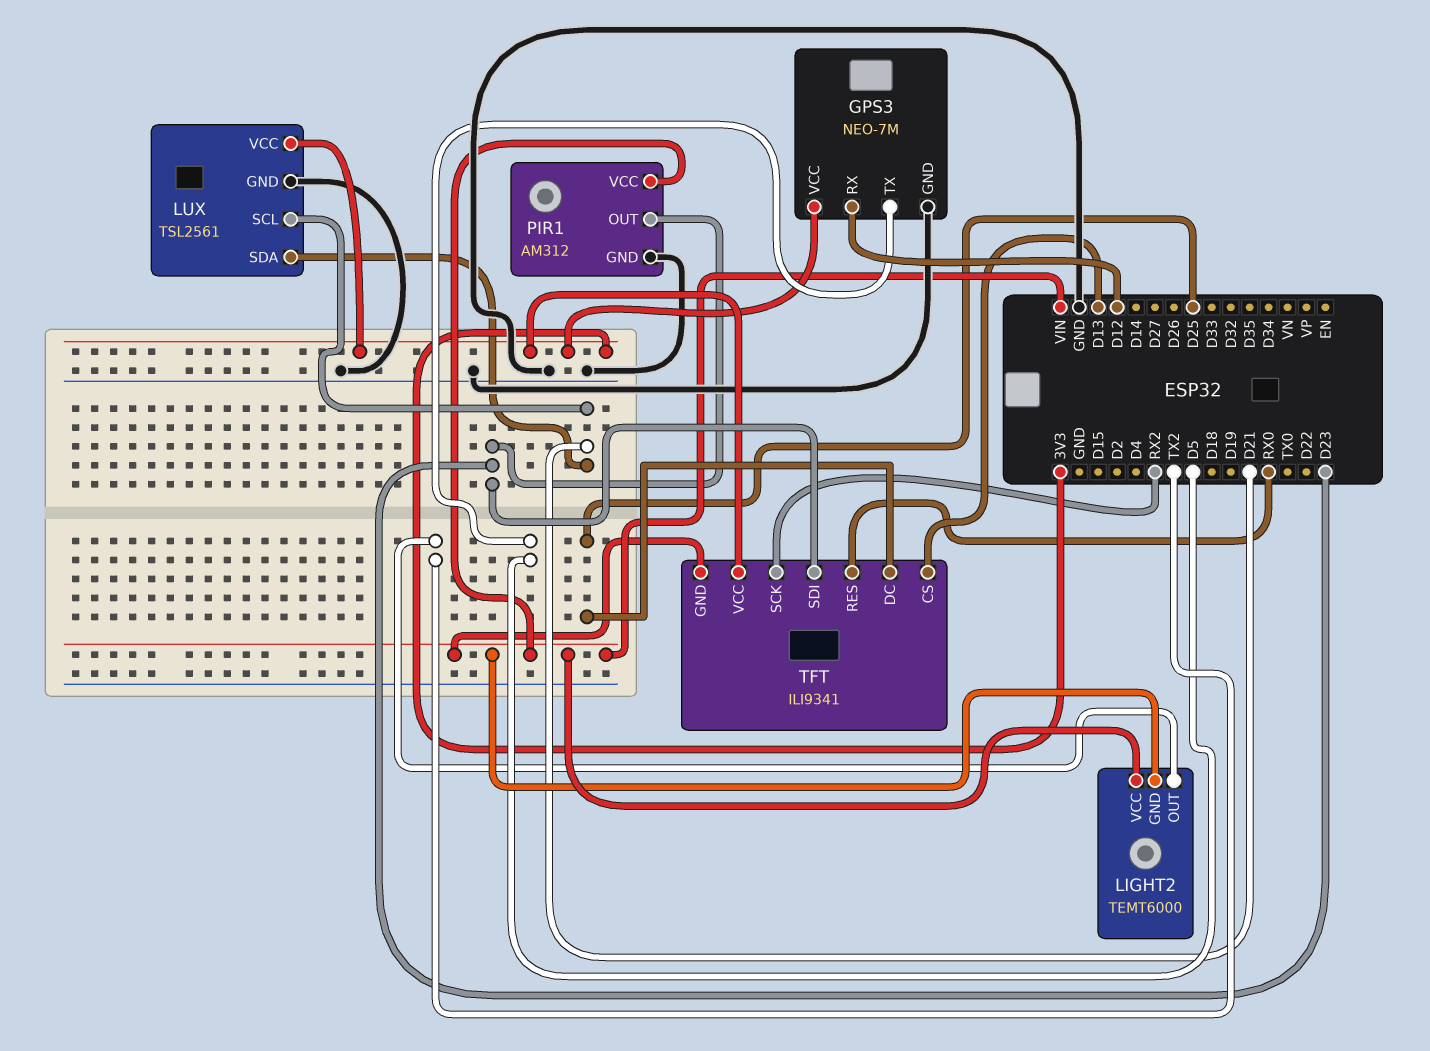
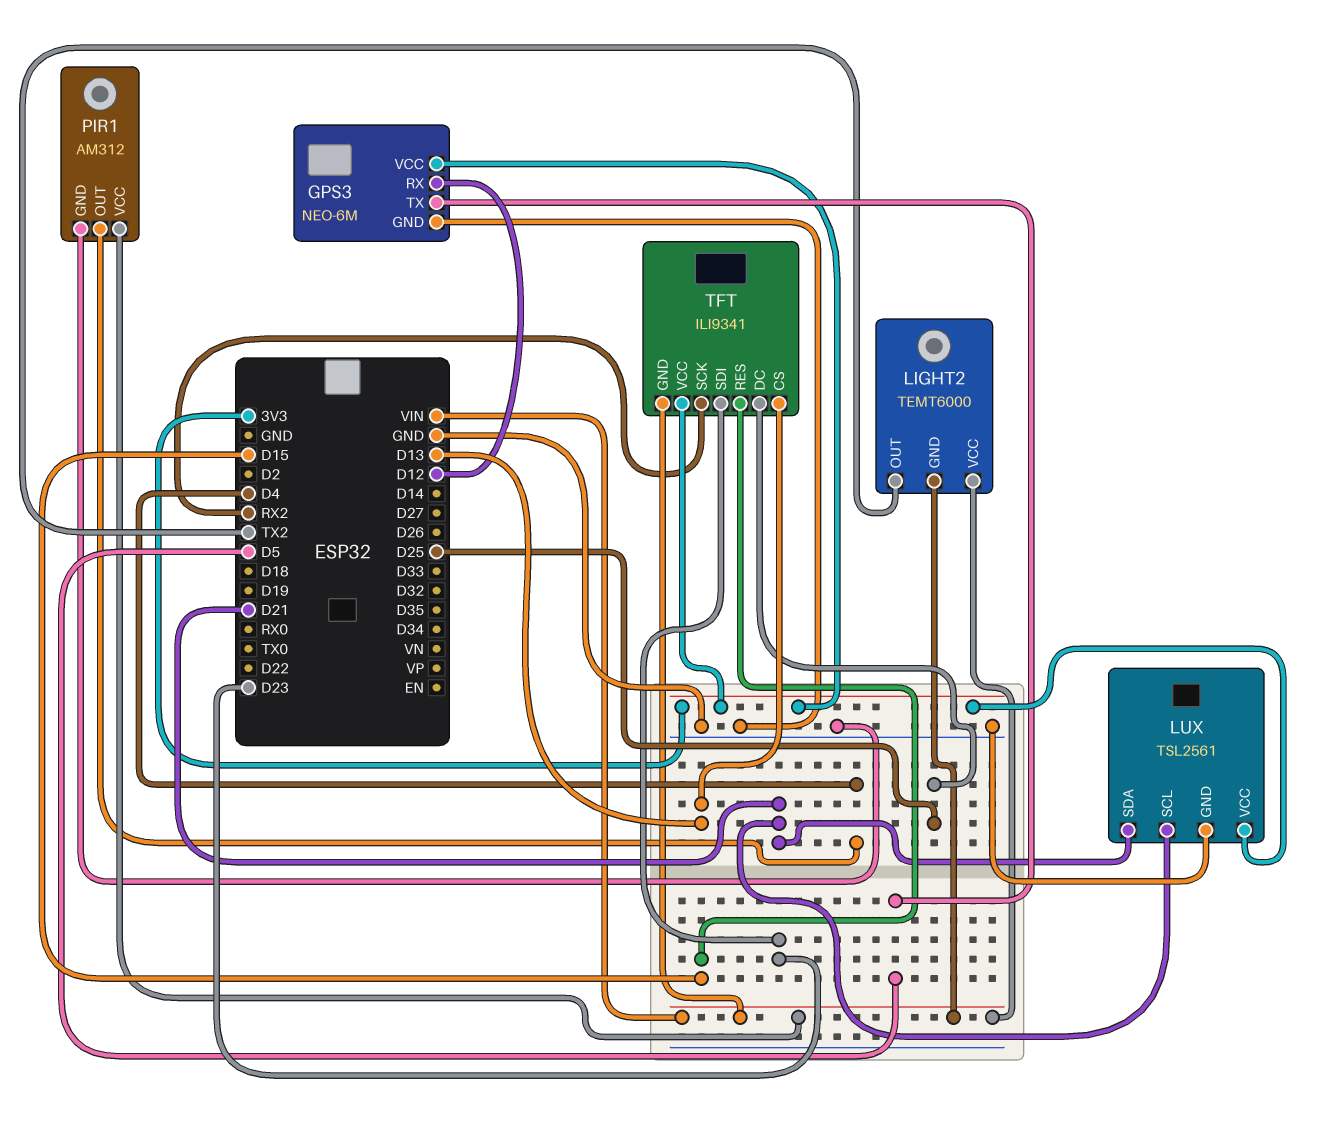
GPS3: NEO-7M -> NEO-6M
PIR1 pin OUT: D23 -> D4
TFT pin RES: RX0 -> D15

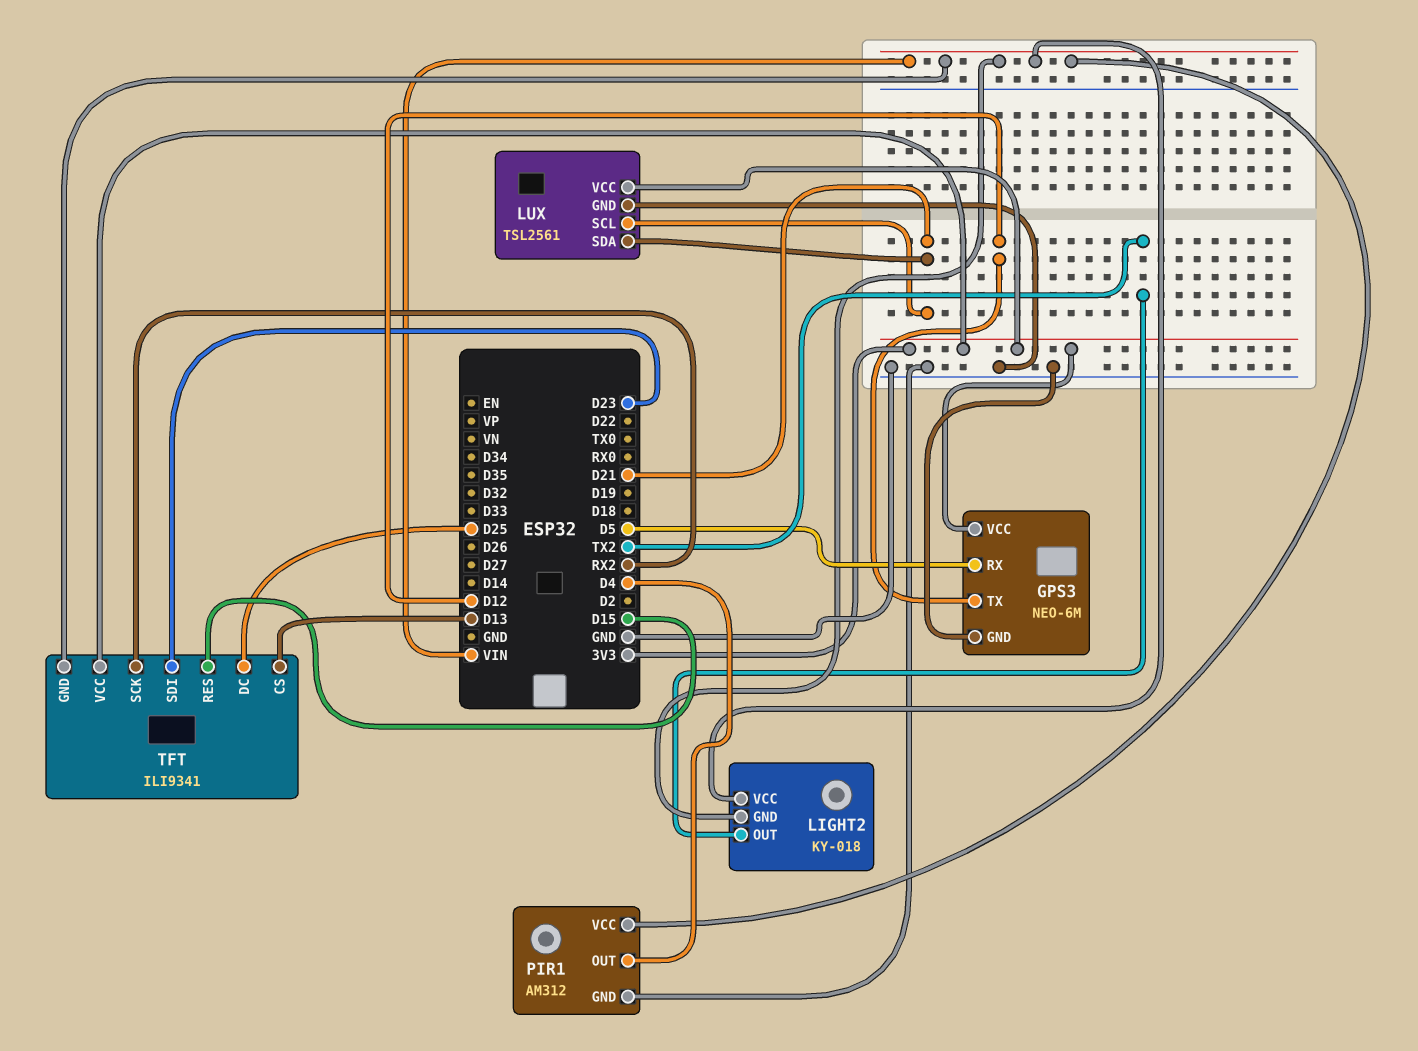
GPS3 pin RX: D12 -> D5
GPS3 pin TX: D5 -> D12
LIGHT2: TEMT6000 -> KY-018

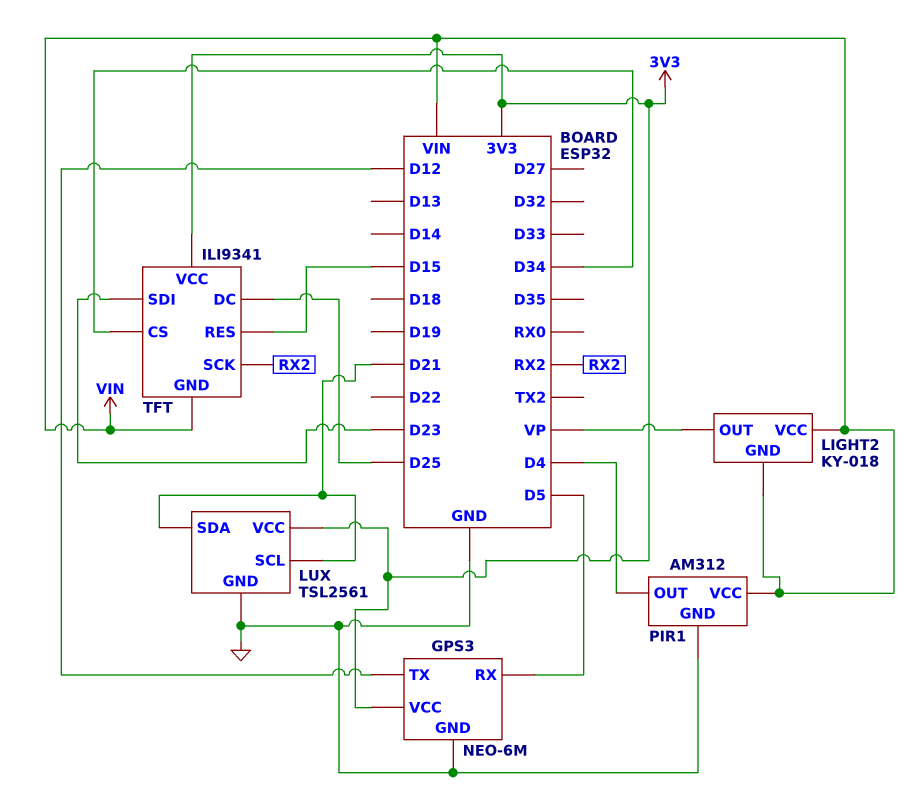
LIGHT2 pin OUT: TX2 -> VP
TFT pin CS: D13 -> D34

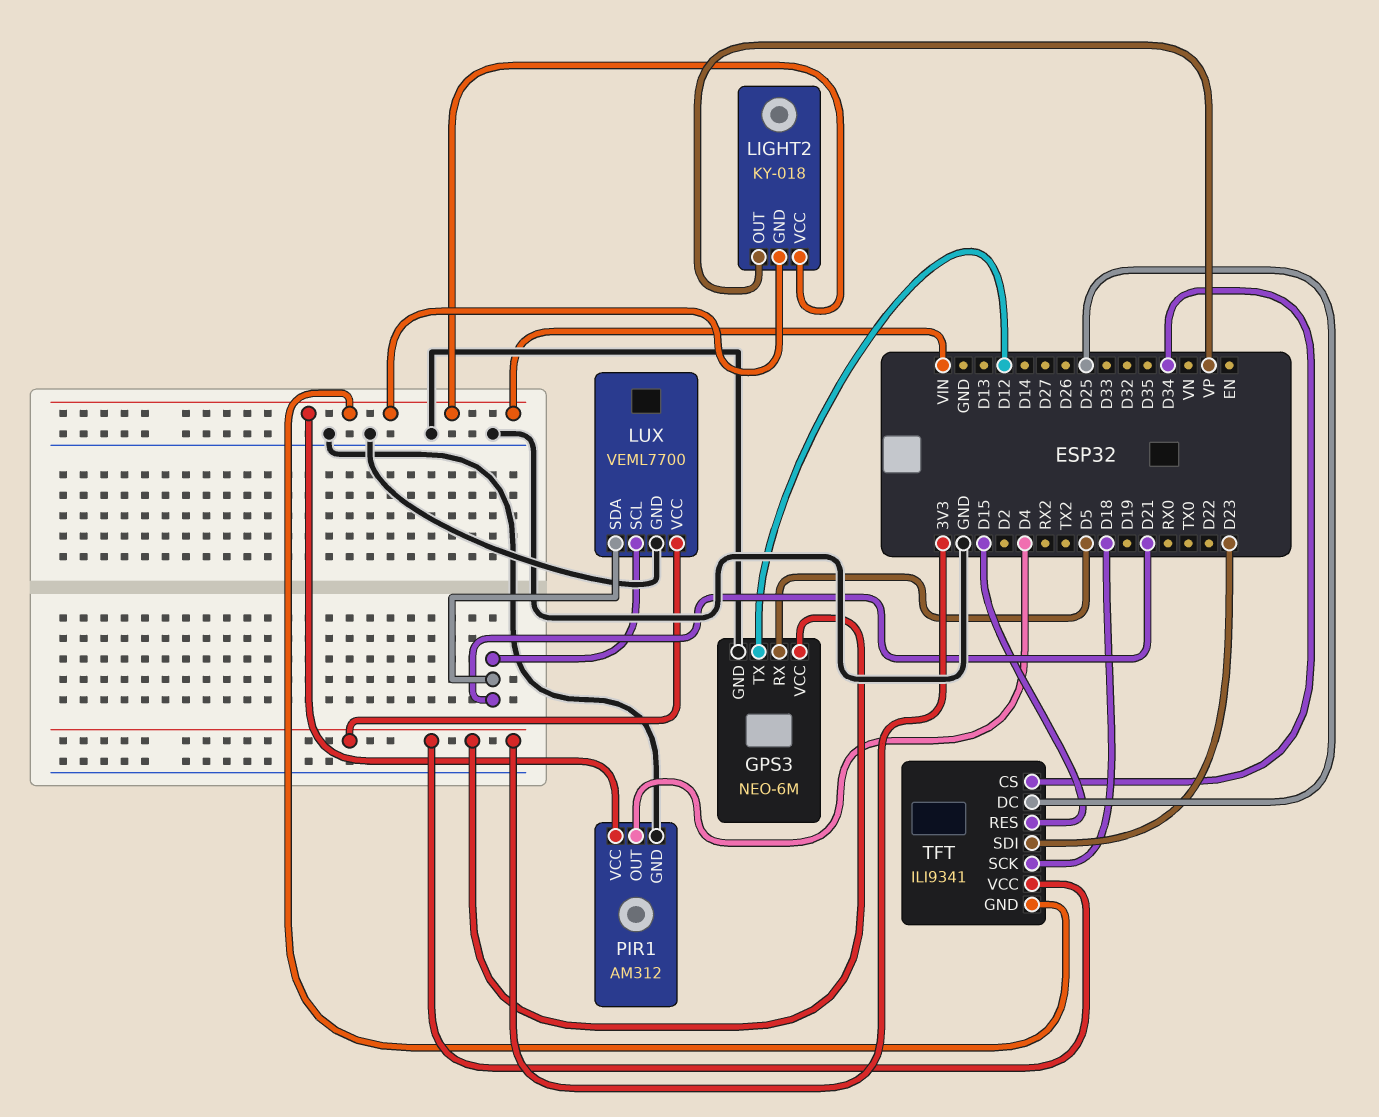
LUX: TSL2561 -> VEML7700
TFT pin SCK: RX2 -> D18

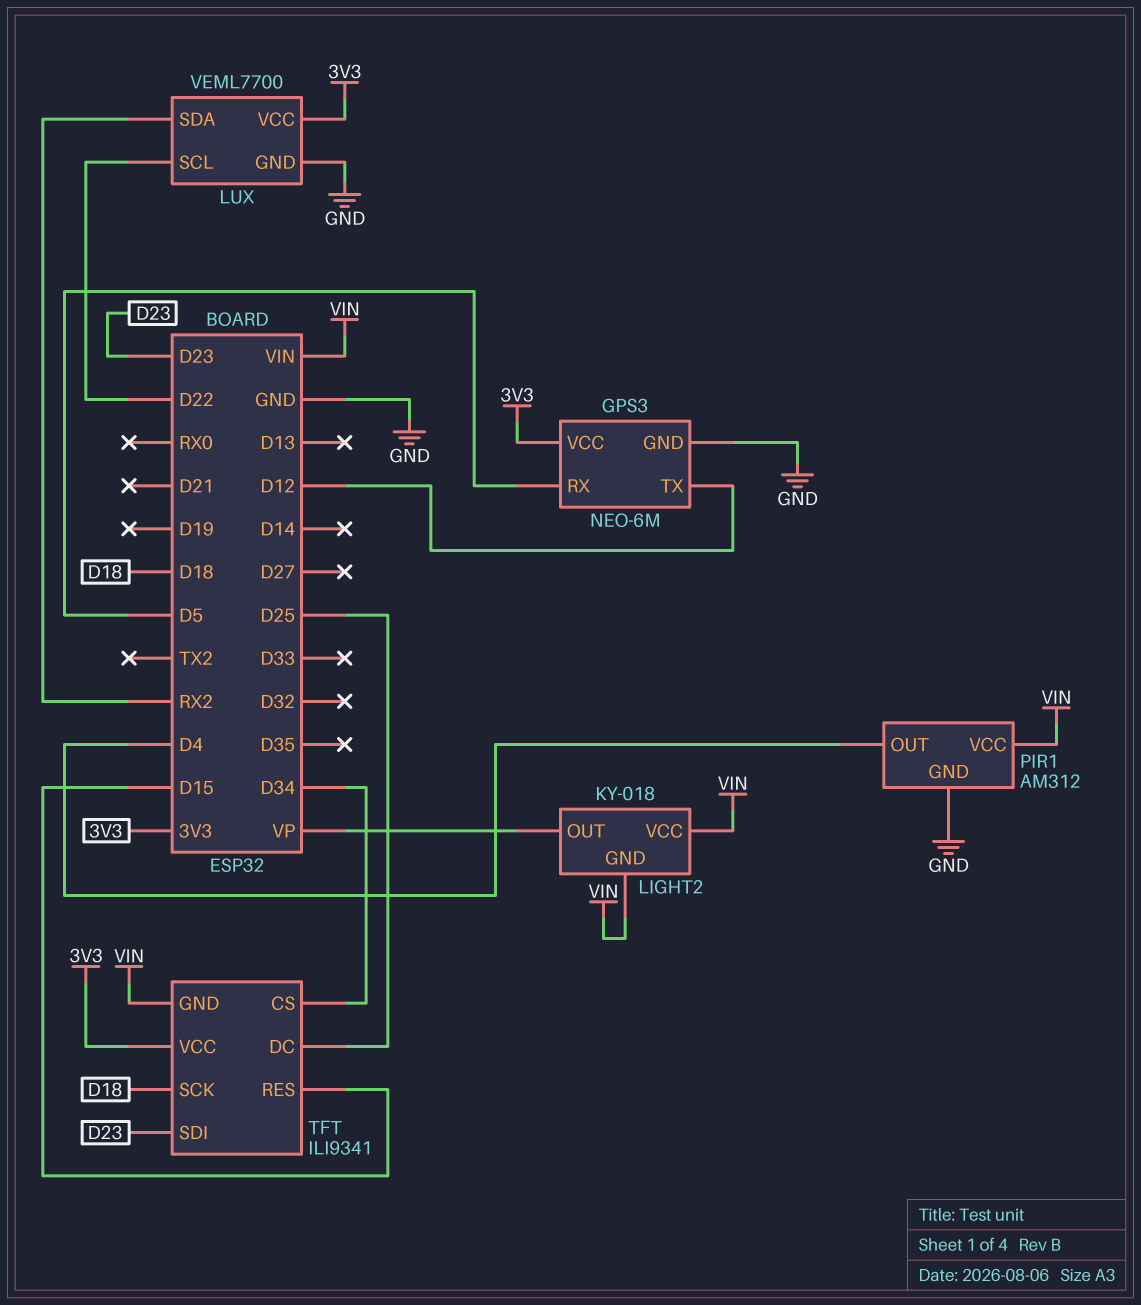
LUX pin SCL: D21 -> D22
LUX pin SDA: D21 -> RX2

